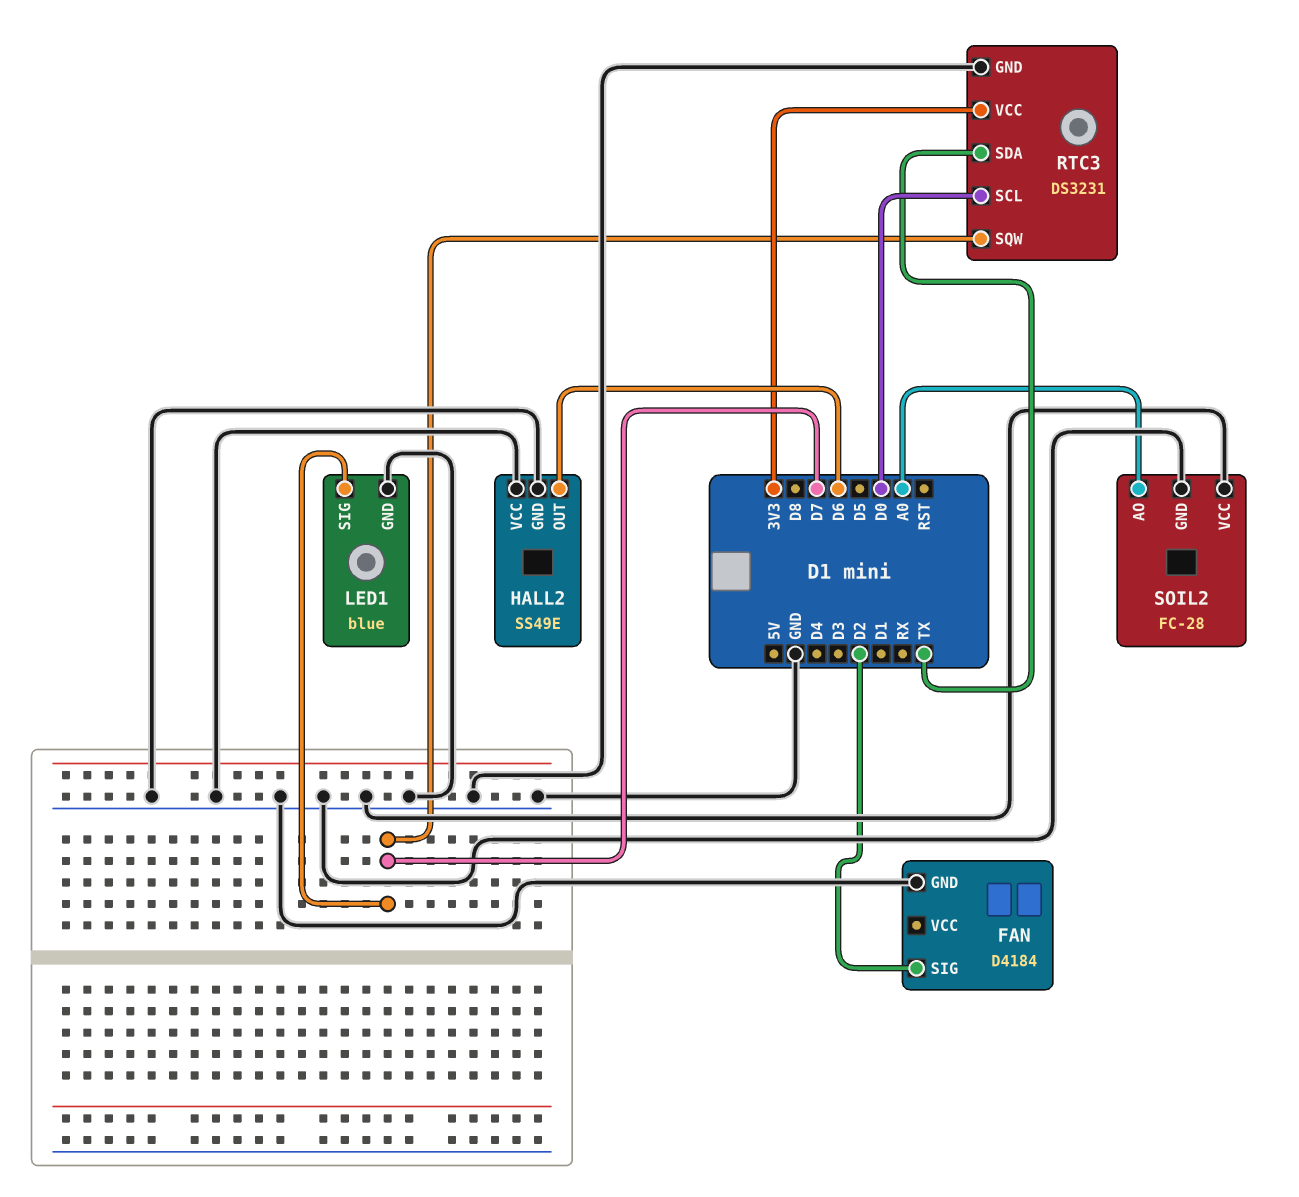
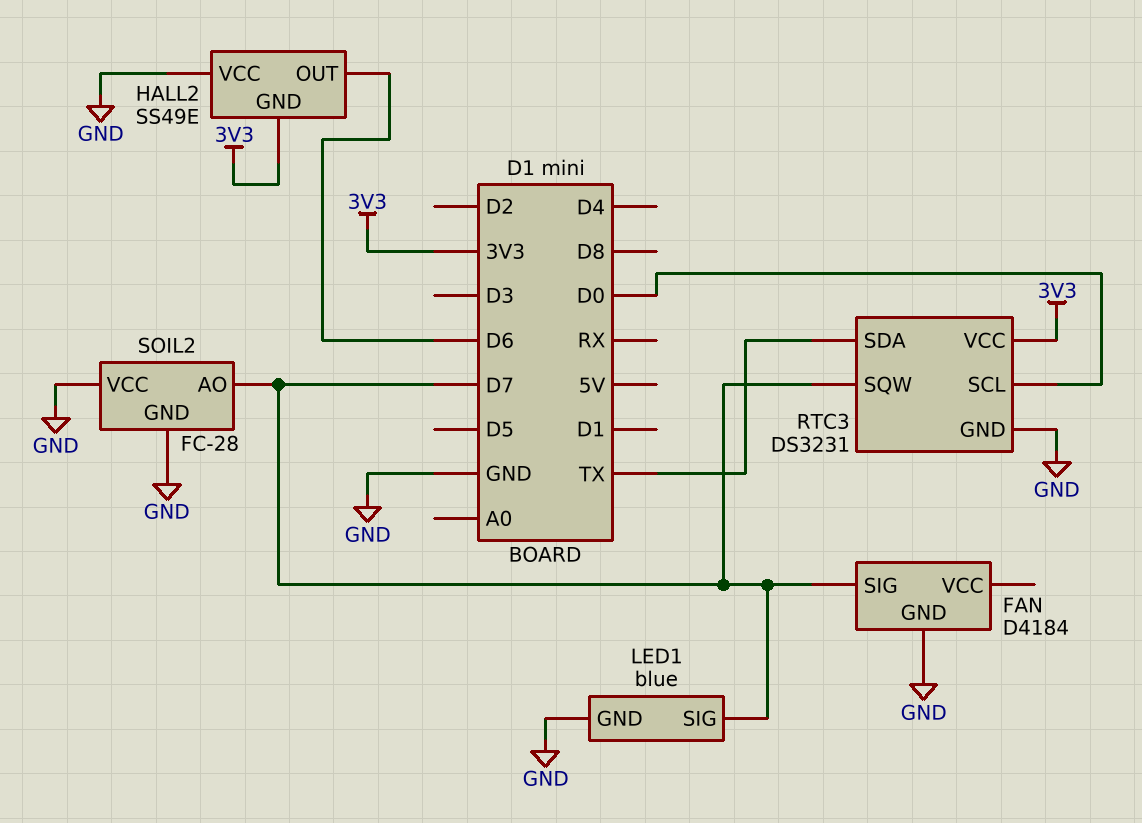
FAN pin SIG: D2 -> D7
HALL2 pin GND: GND -> 3V3
SOIL2 pin AO: A0 -> D7

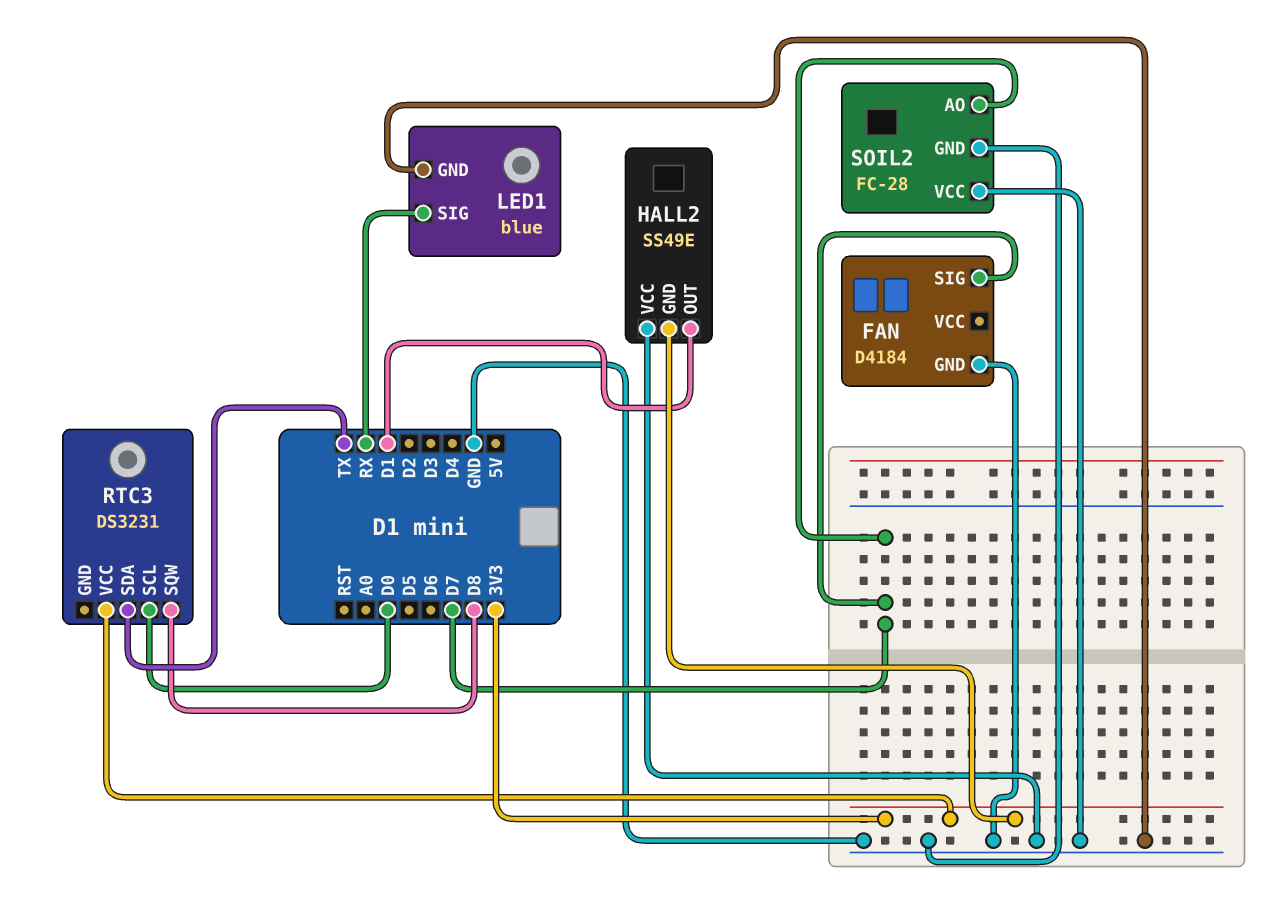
HALL2 pin OUT: D6 -> D1
LED1 pin SIG: D7 -> RX
RTC3 pin GND: GND -> none
RTC3 pin SQW: D7 -> D8

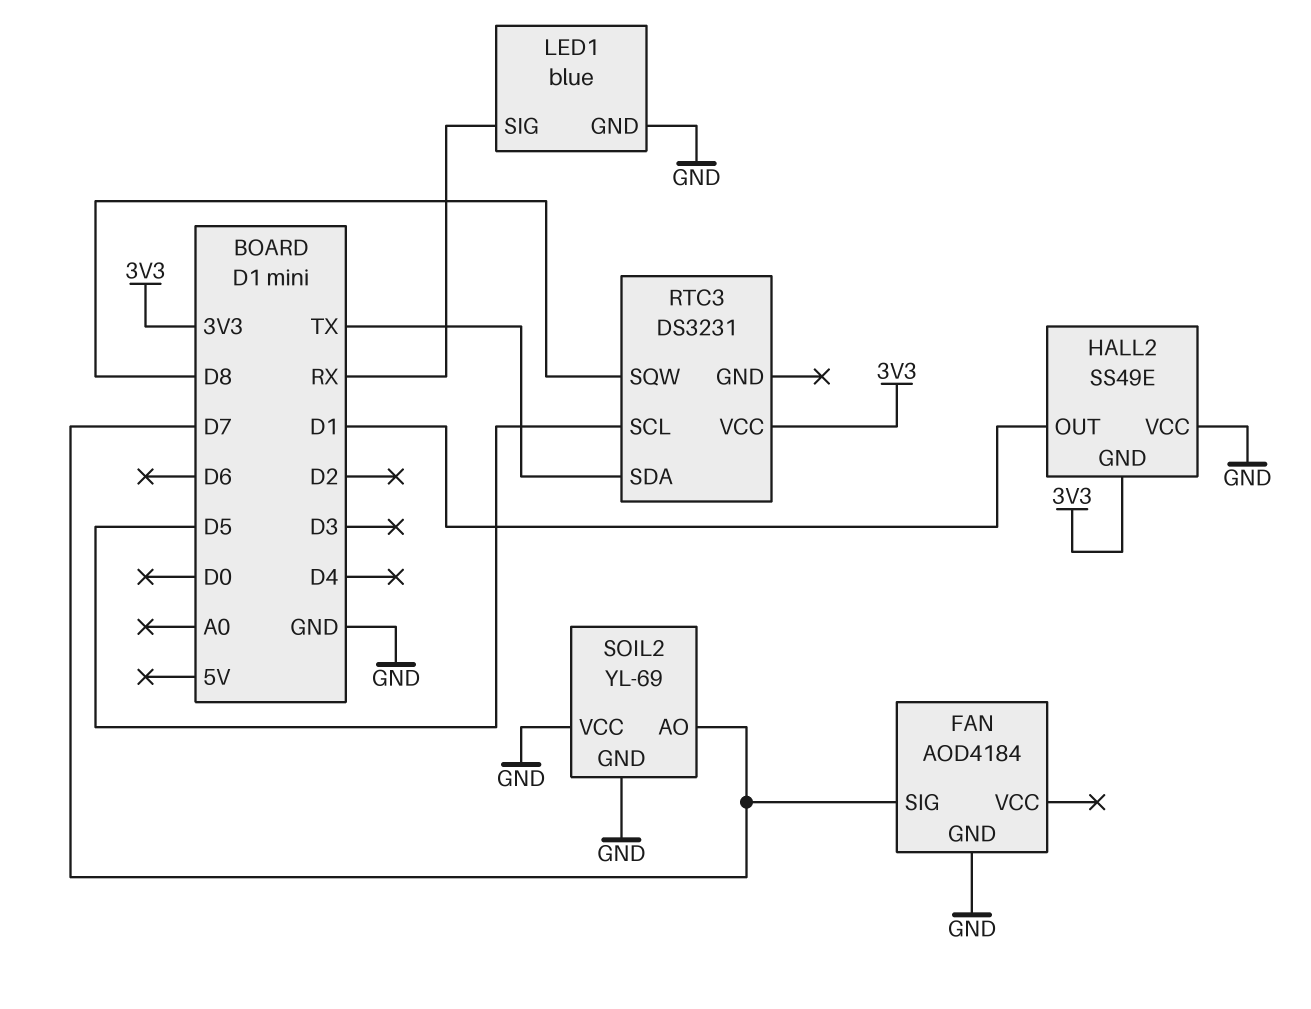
FAN: D4184 -> AOD4184
RTC3 pin SCL: D0 -> D5
SOIL2: FC-28 -> YL-69

